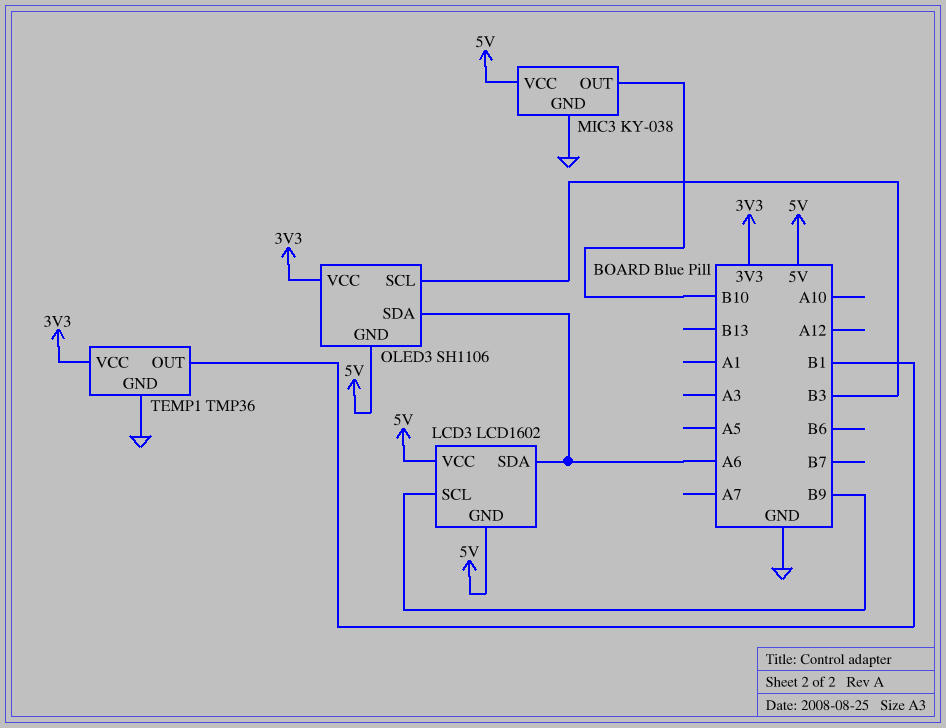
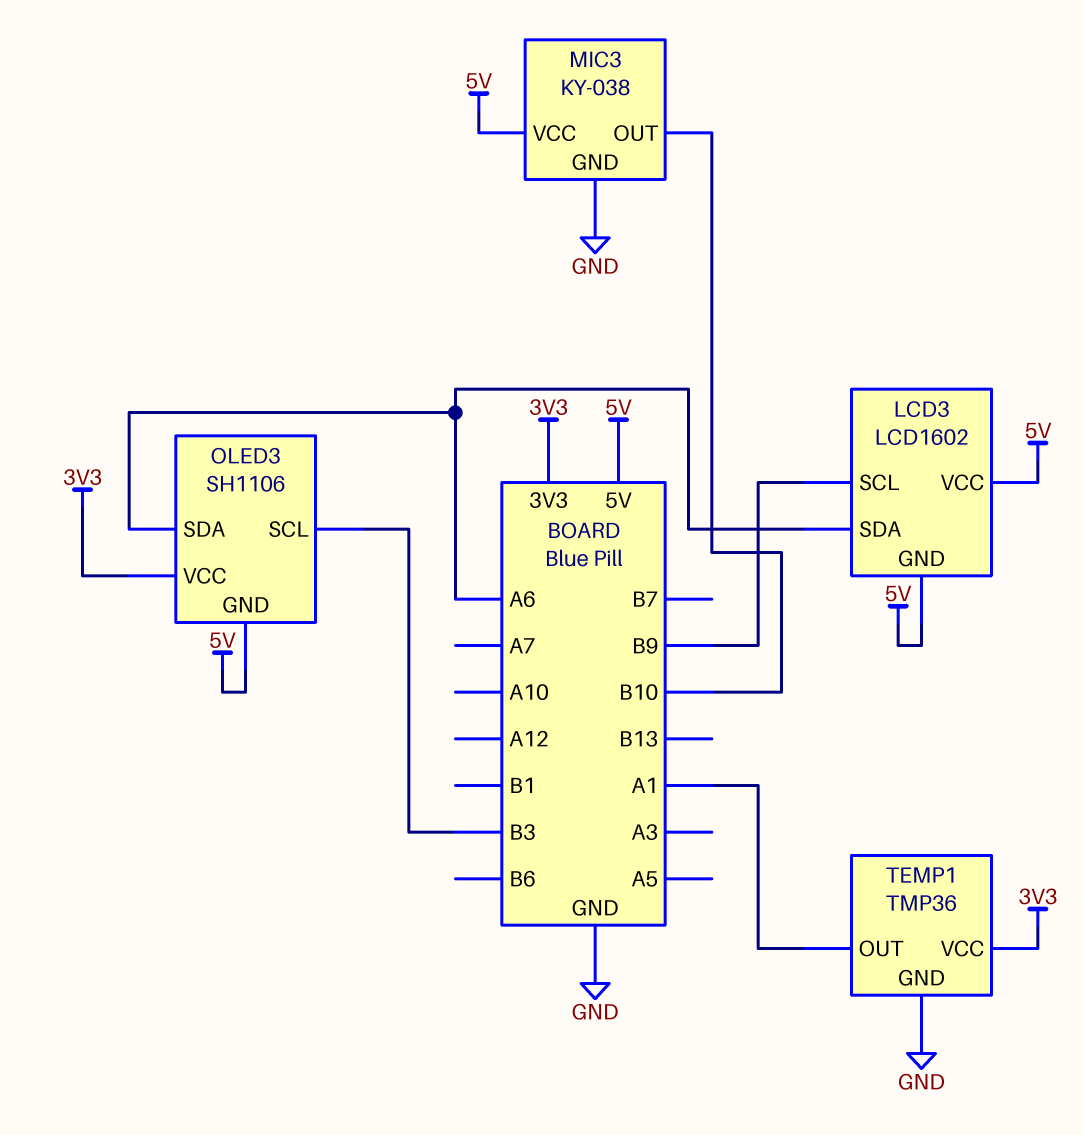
TEMP1 pin OUT: B1 -> A1

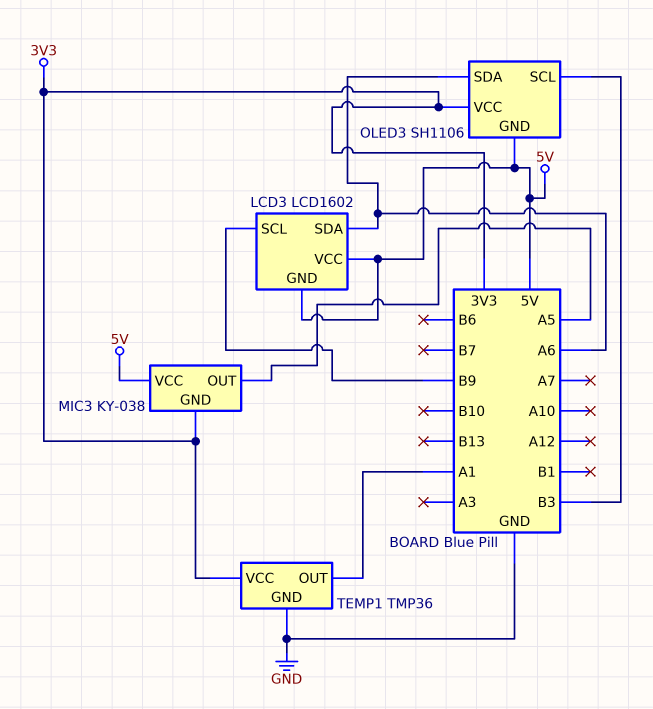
MIC3 pin GND: GND -> 3V3
MIC3 pin OUT: B10 -> A5

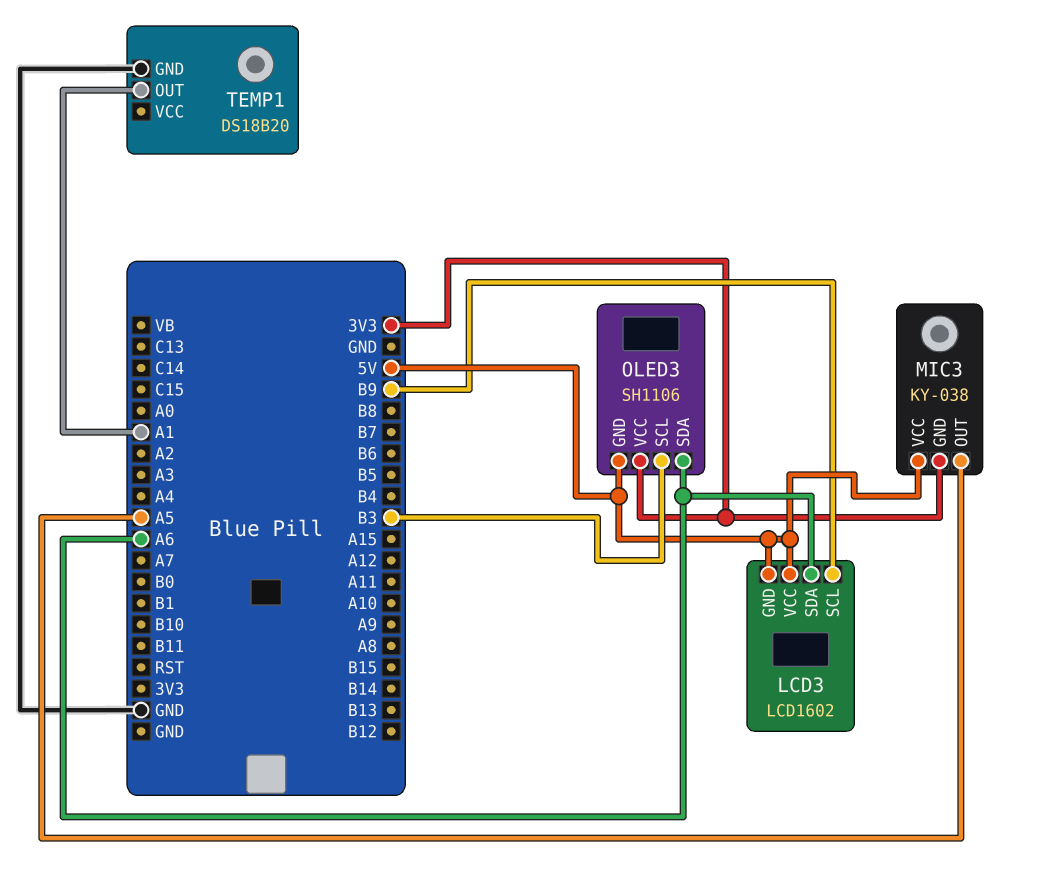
TEMP1: TMP36 -> DS18B20
TEMP1 pin VCC: 3V3 -> none

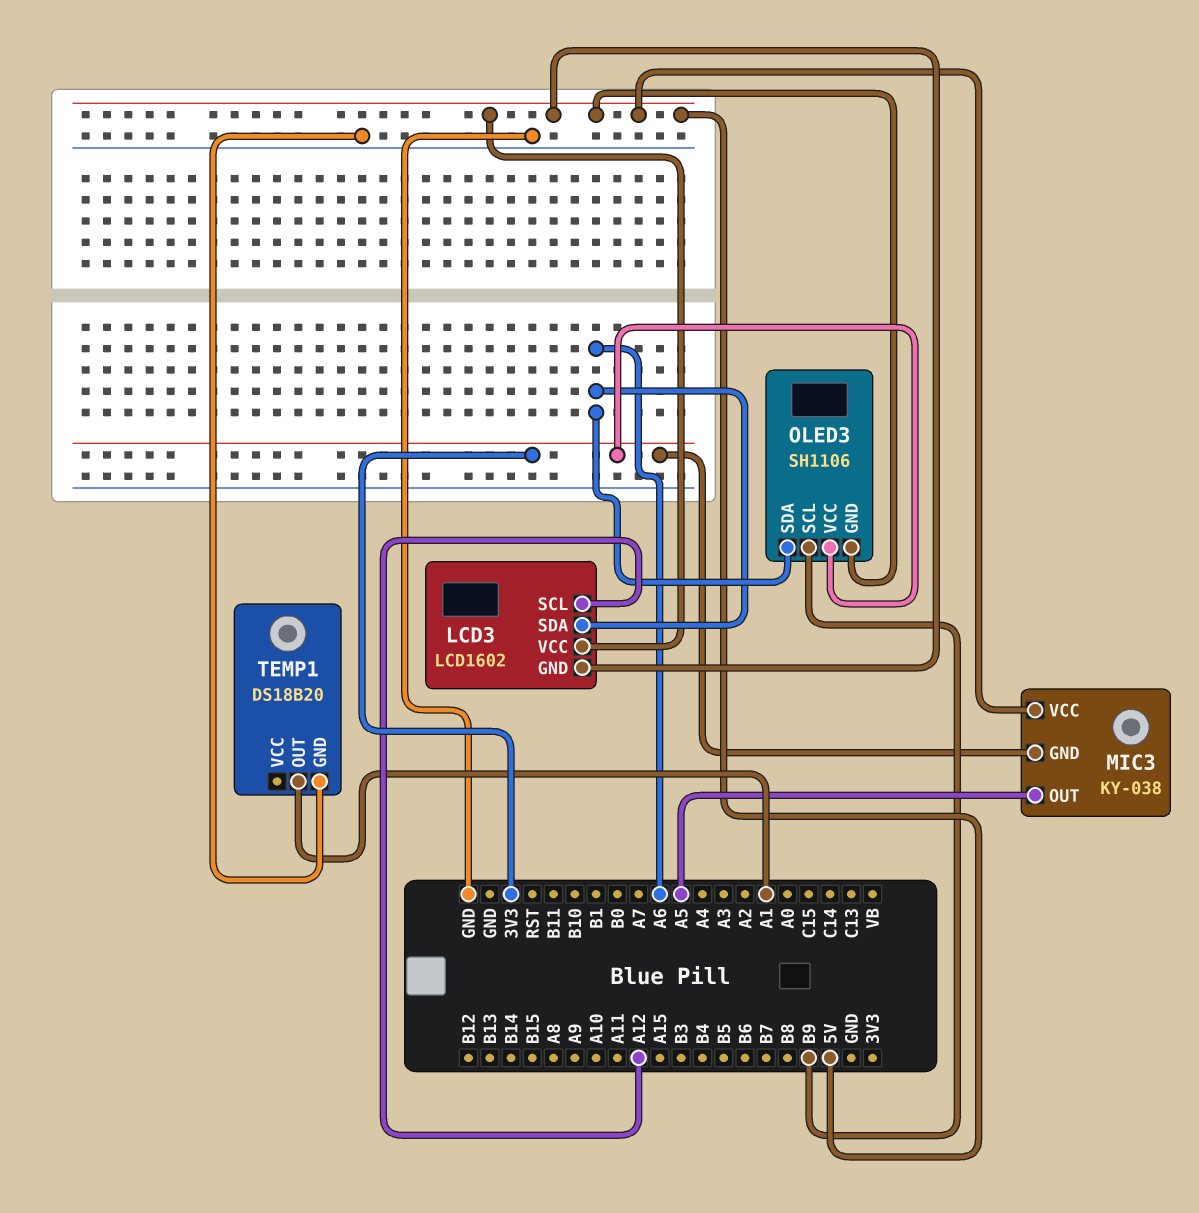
LCD3 pin SCL: B9 -> A12
OLED3 pin SCL: B3 -> B9

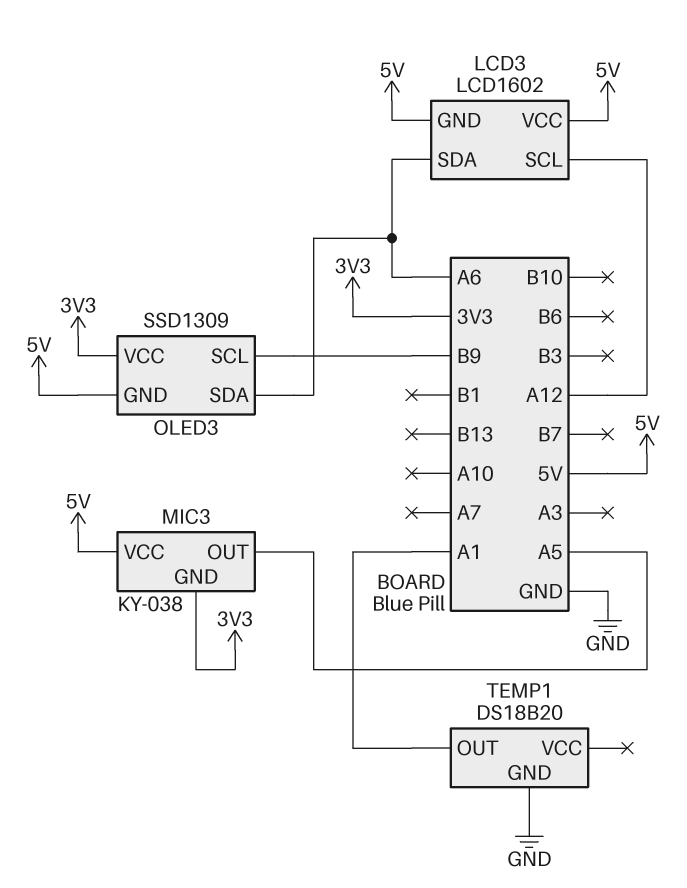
OLED3: SH1106 -> SSD1309

